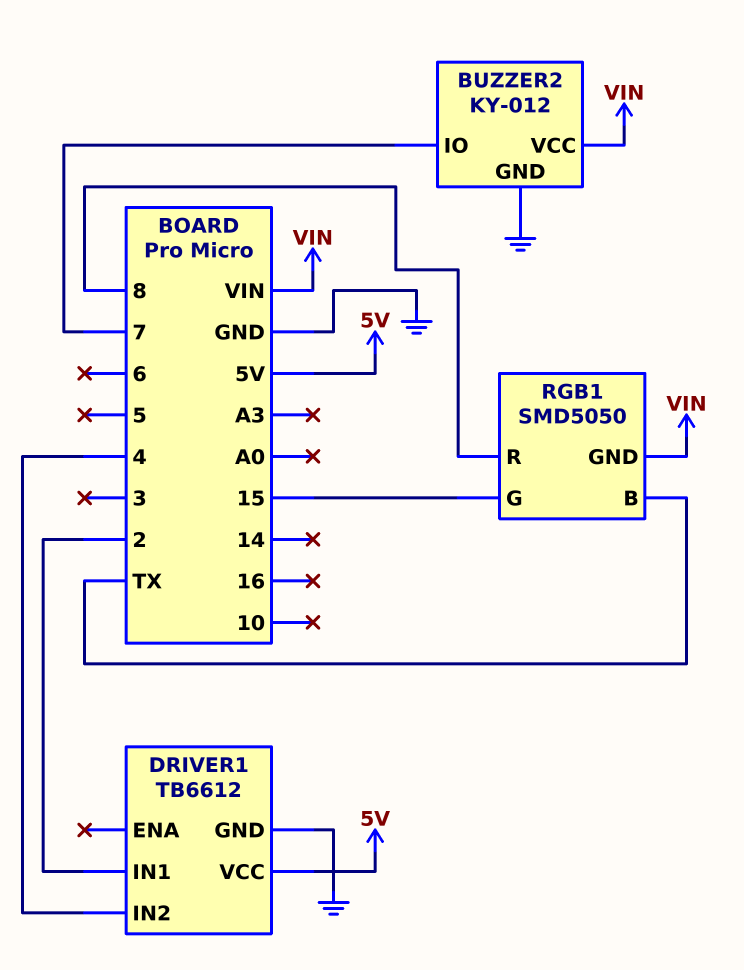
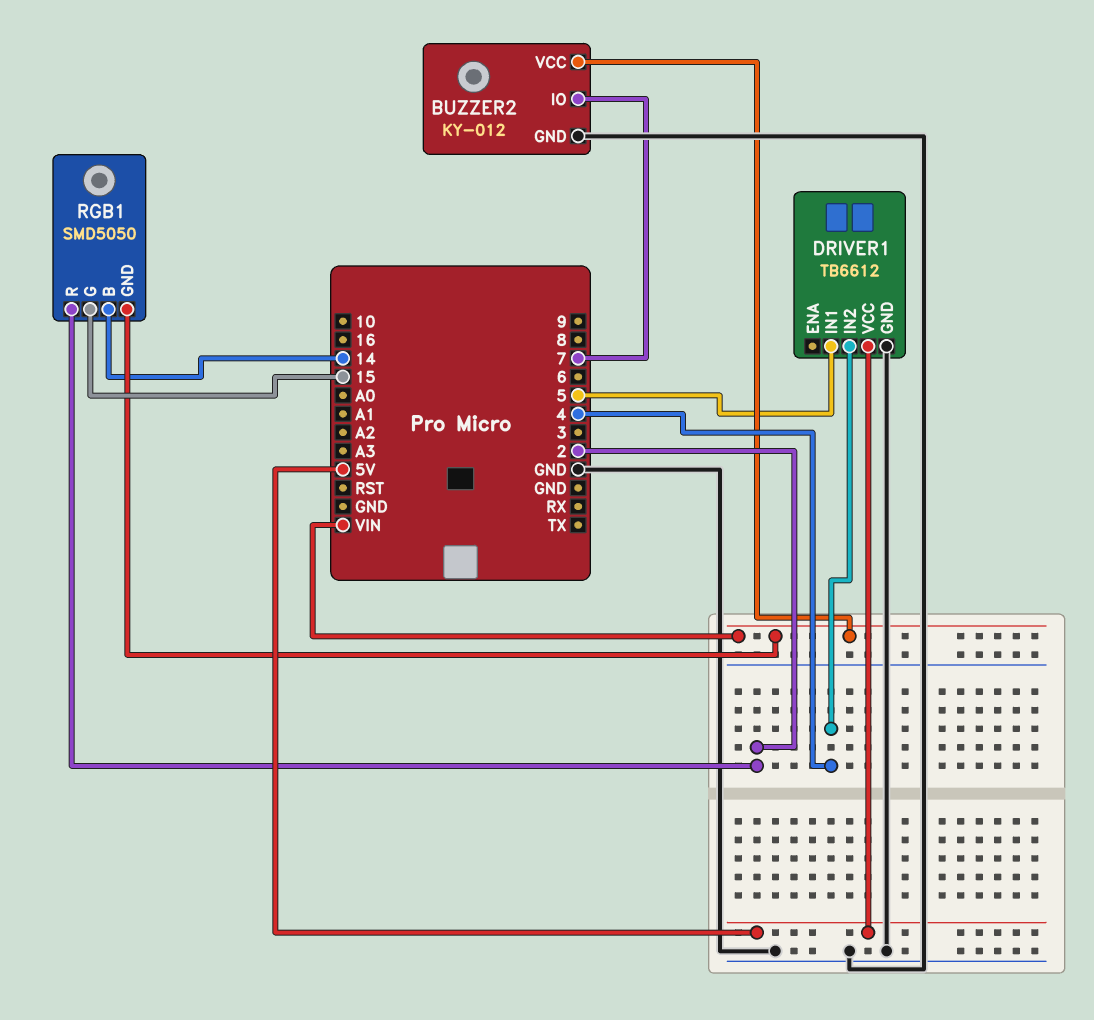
DRIVER1 pin IN1: 2 -> 5
RGB1 pin B: TX -> 14
RGB1 pin R: 8 -> 2

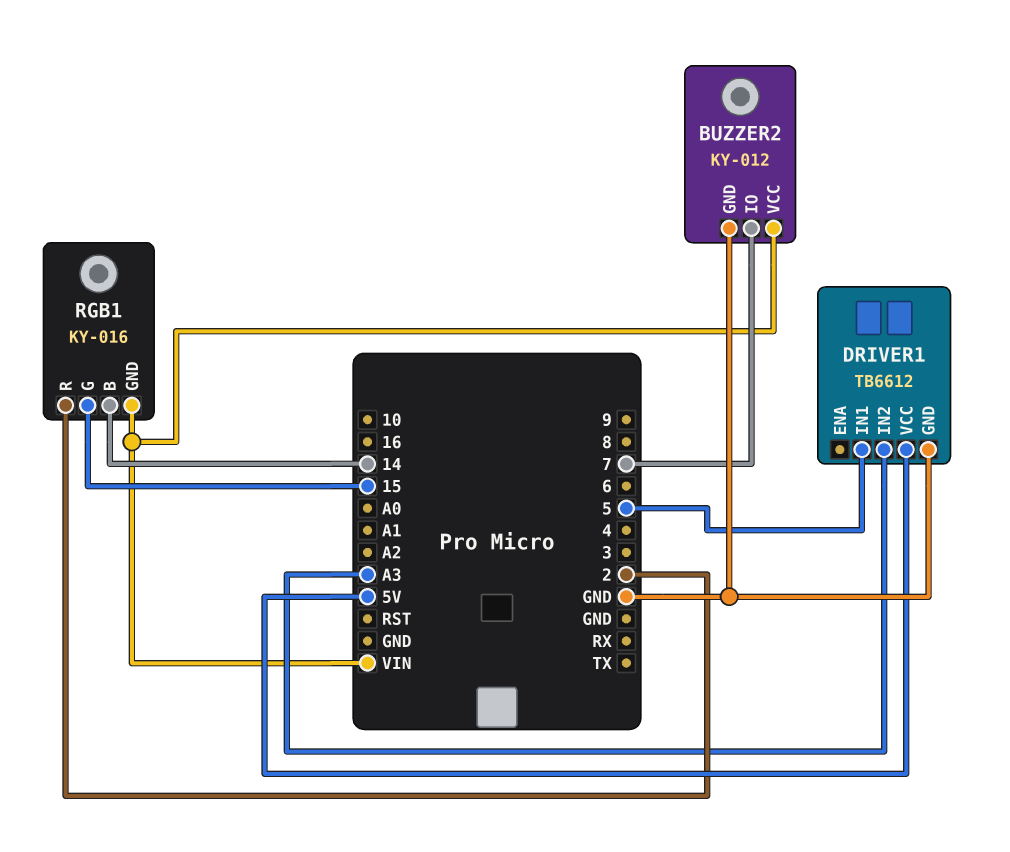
DRIVER1 pin IN2: 4 -> A3
RGB1: SMD5050 -> KY-016

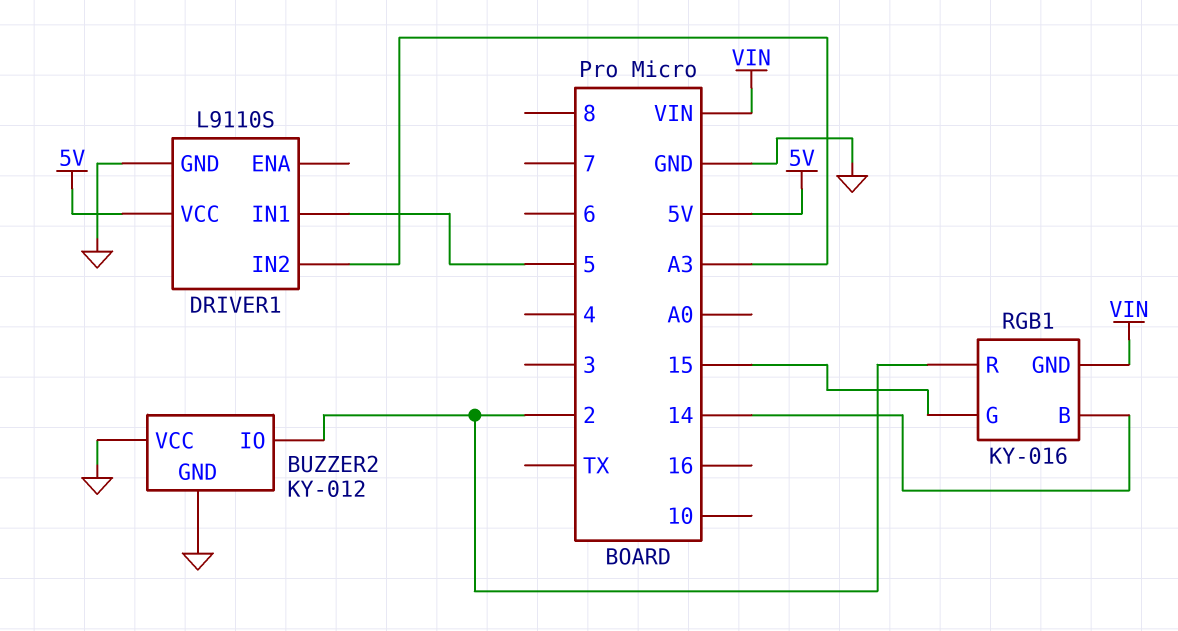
BUZZER2 pin IO: 7 -> 2
BUZZER2 pin VCC: VIN -> GND
DRIVER1: TB6612 -> L9110S

